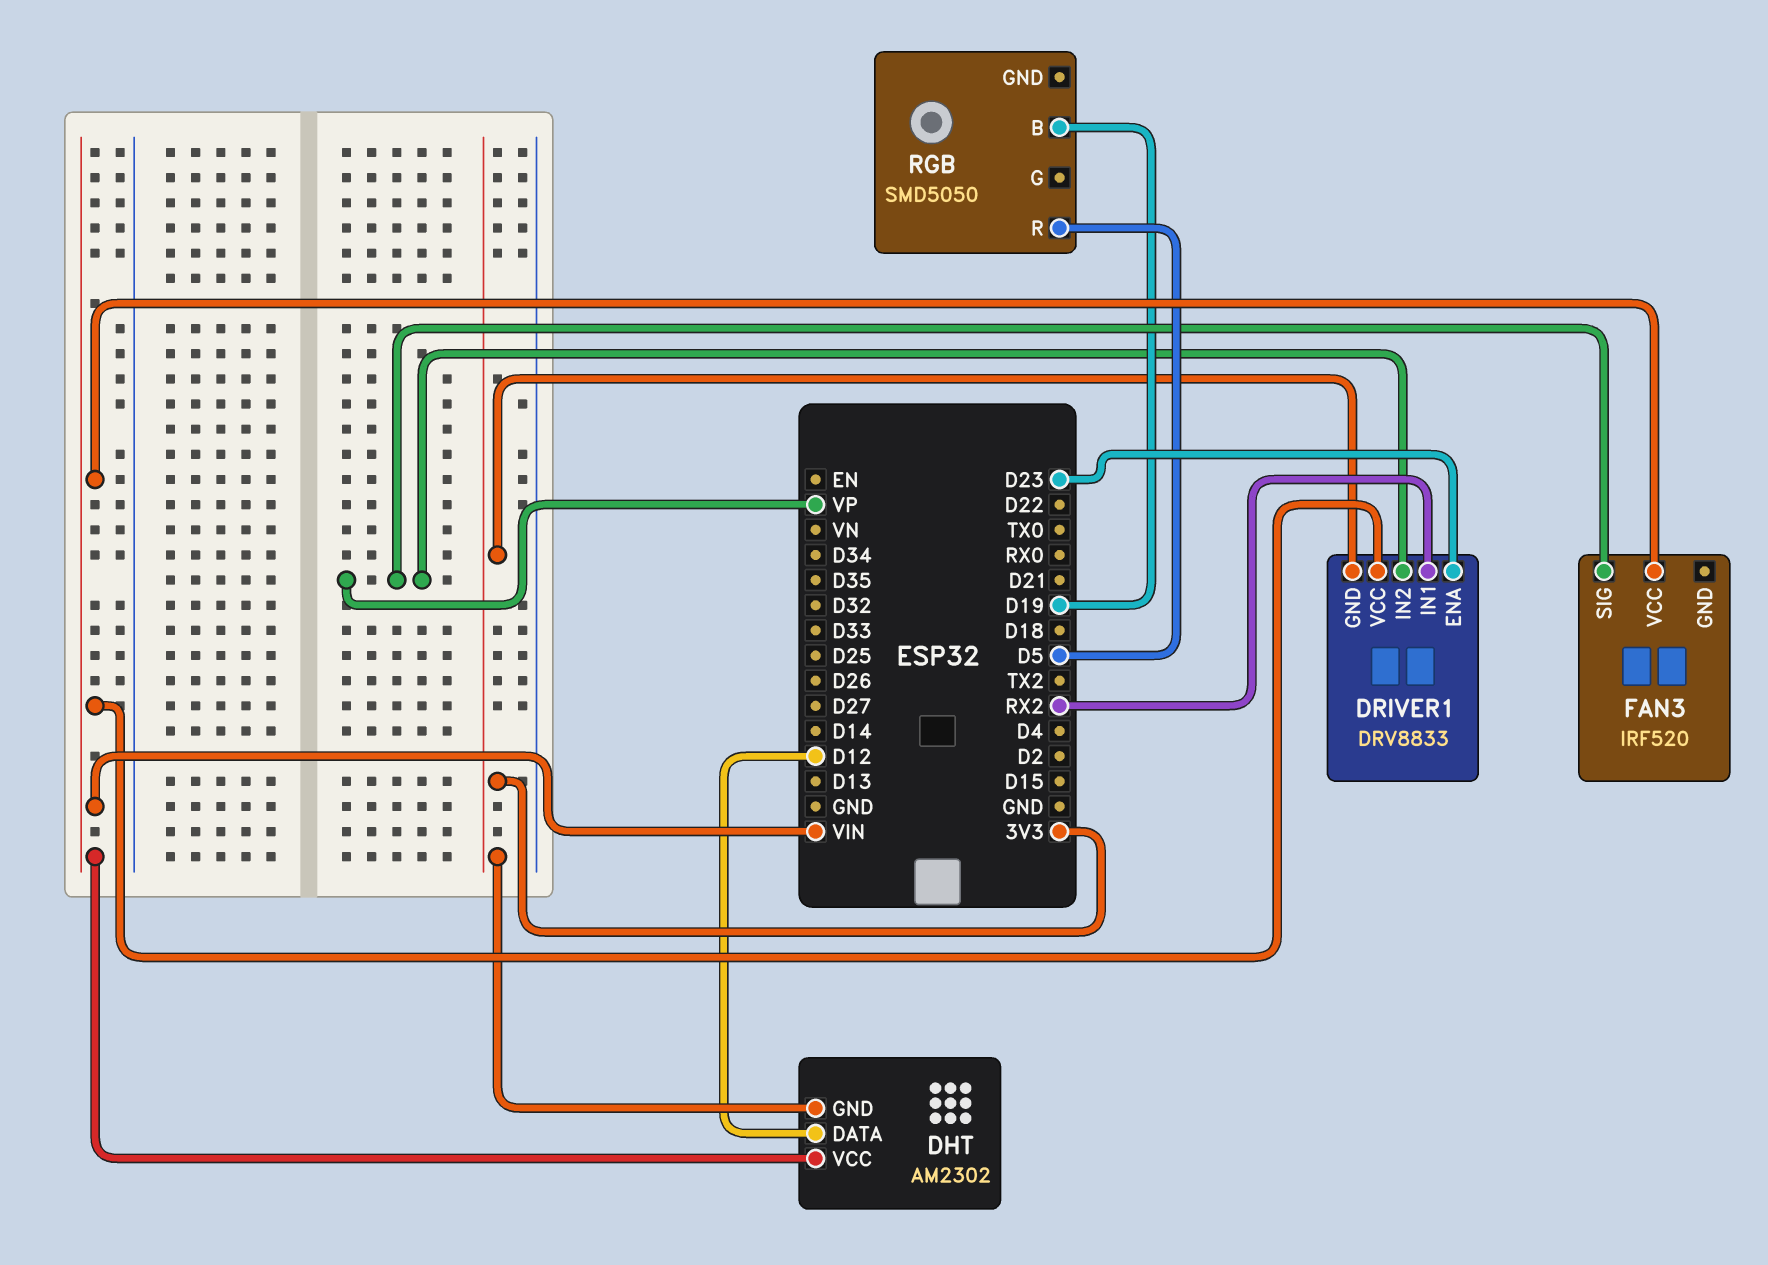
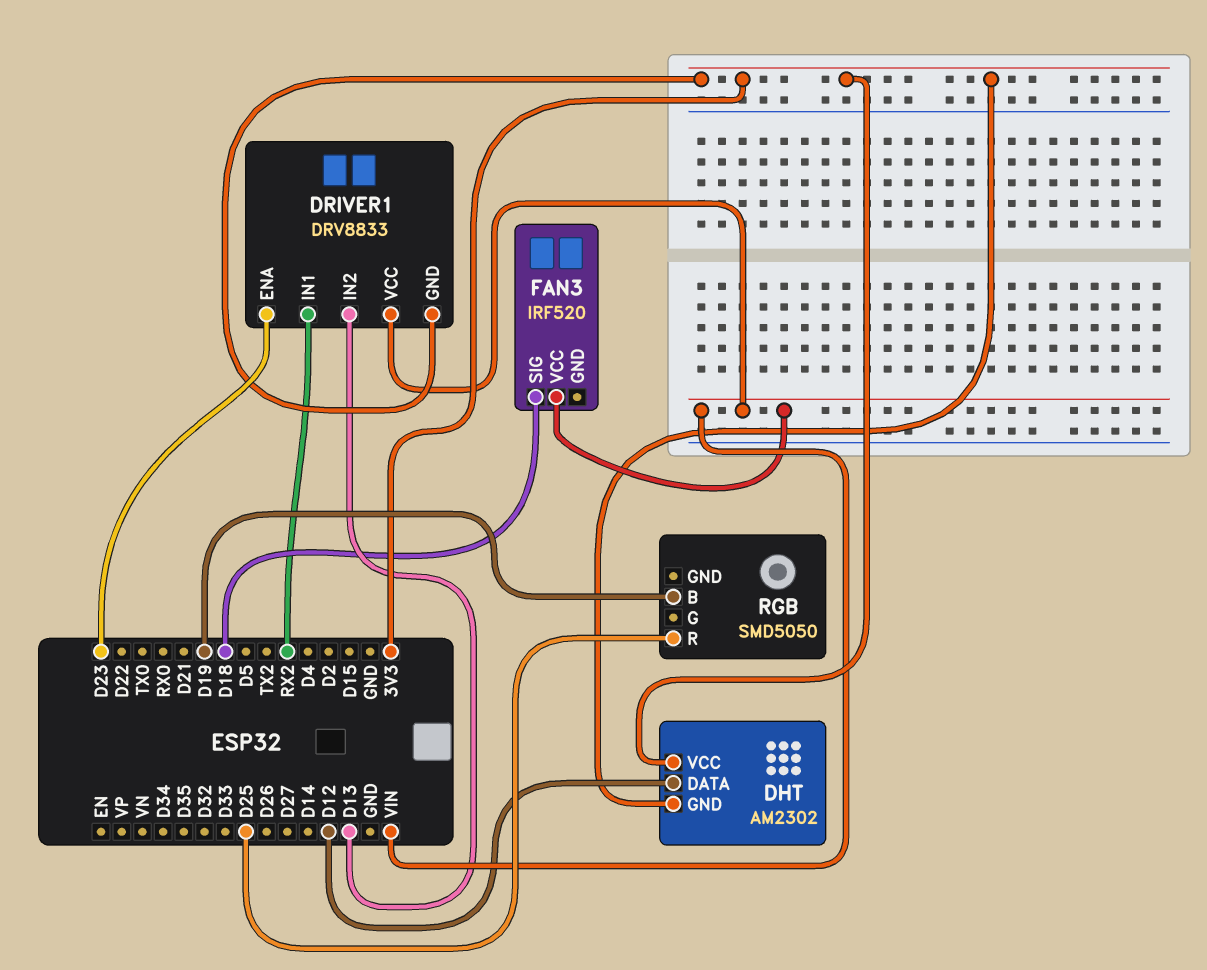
DHT pin VCC: VIN -> 3V3
DRIVER1 pin IN2: VP -> D13
FAN3 pin SIG: VP -> D18
RGB pin R: D5 -> D25

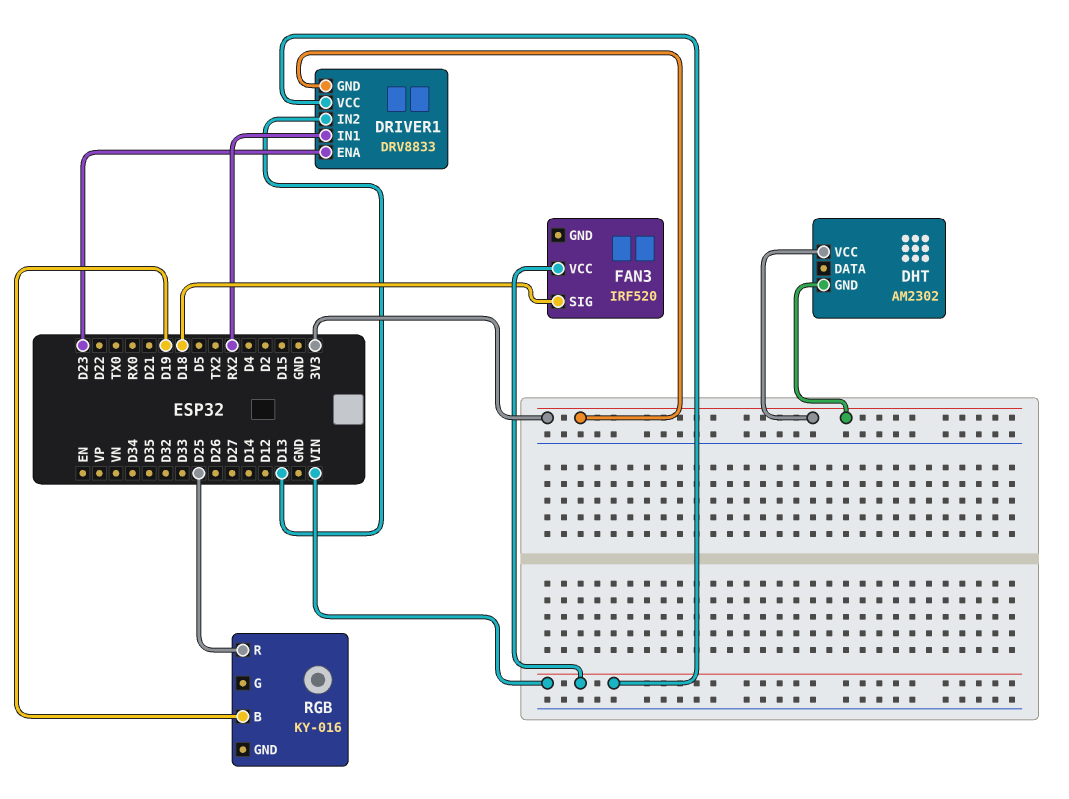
DHT pin DATA: D12 -> none
RGB: SMD5050 -> KY-016

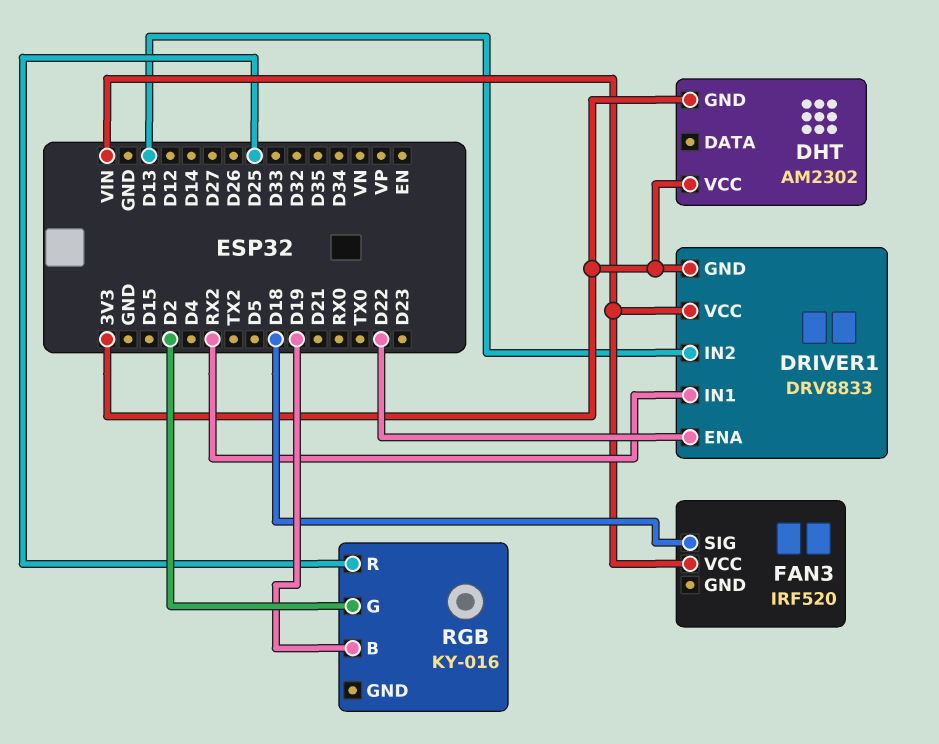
DRIVER1 pin ENA: D23 -> D22
RGB pin G: none -> D2

